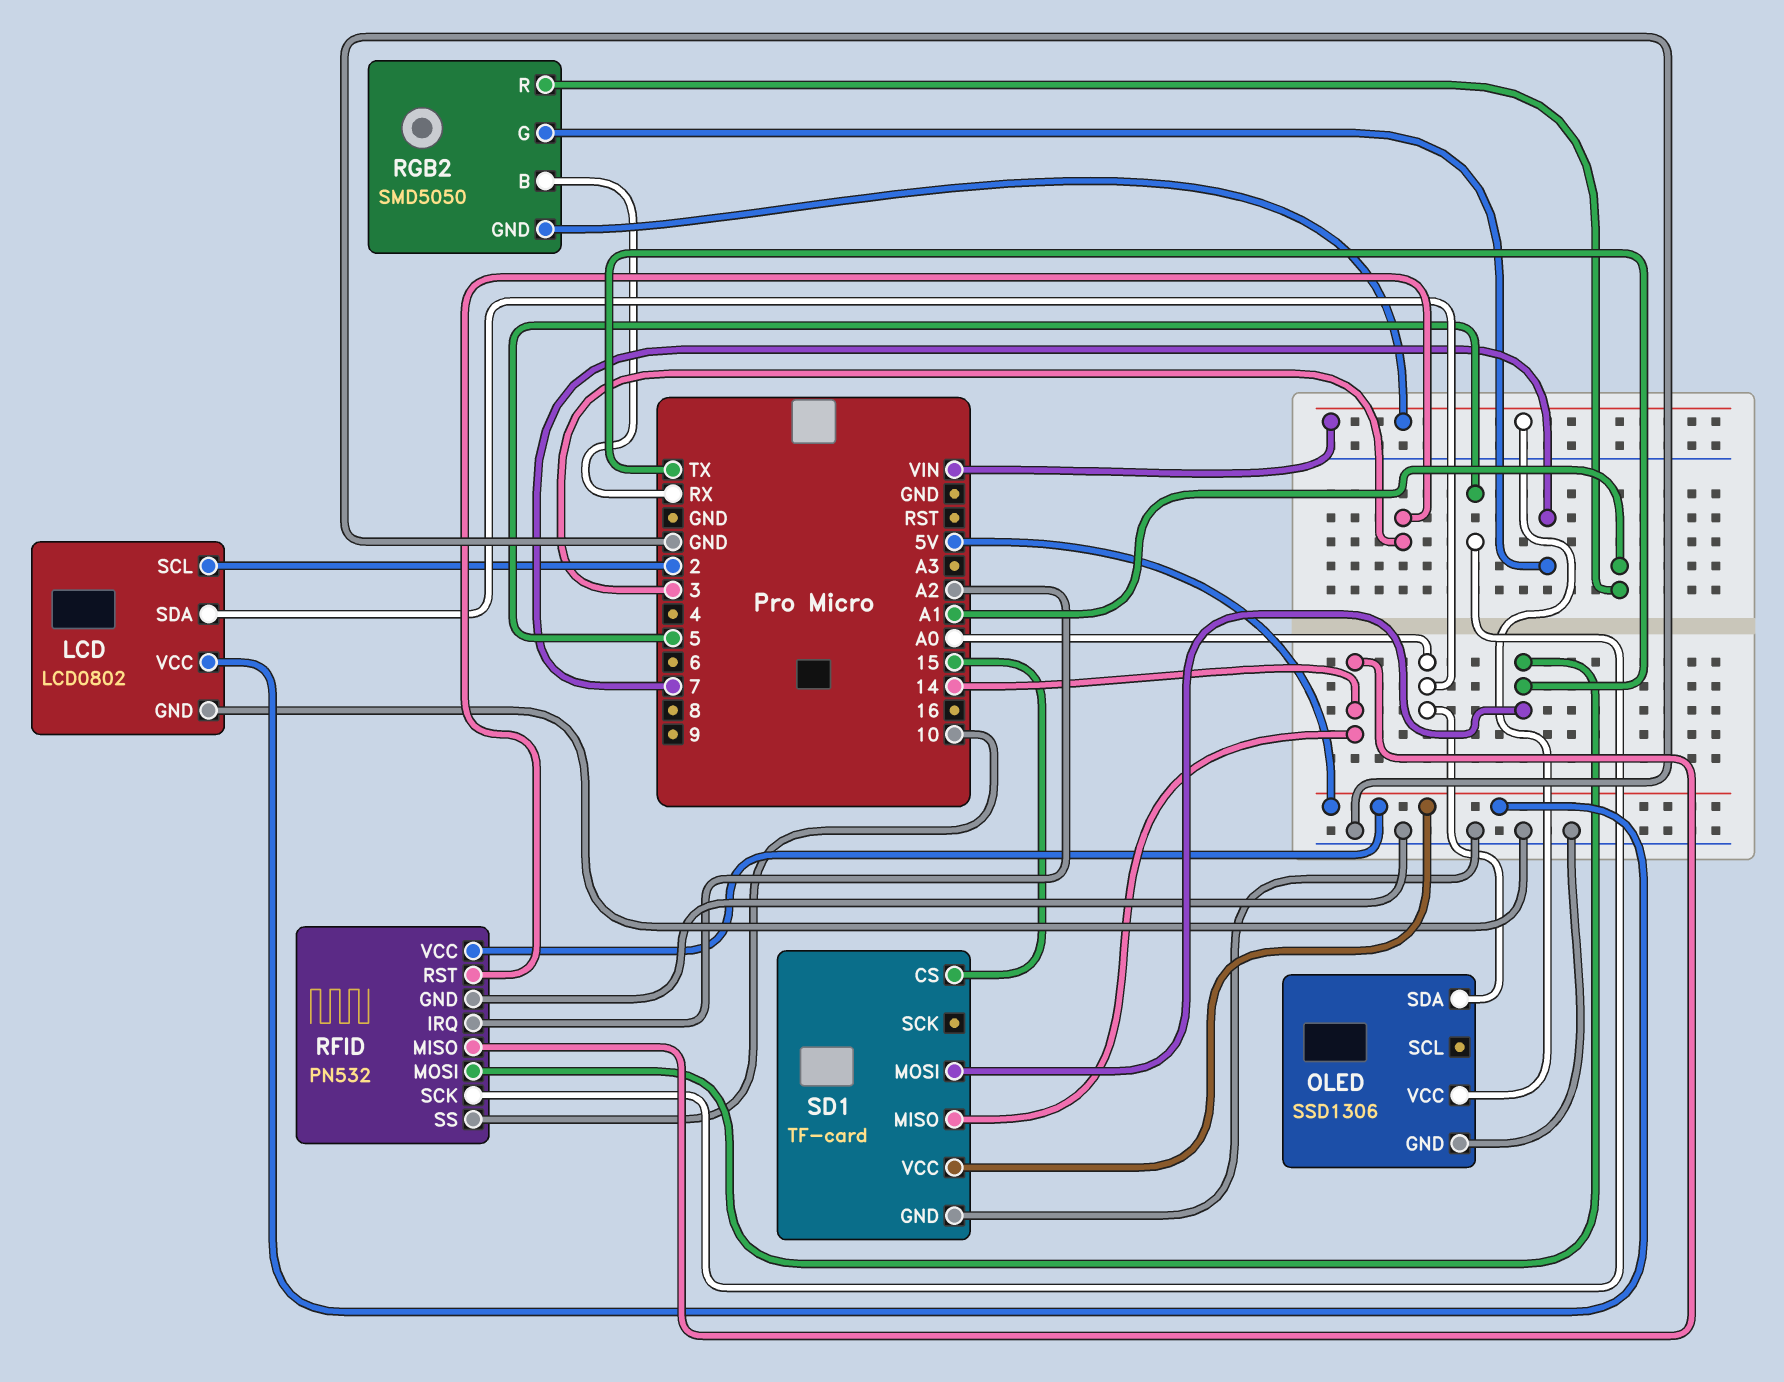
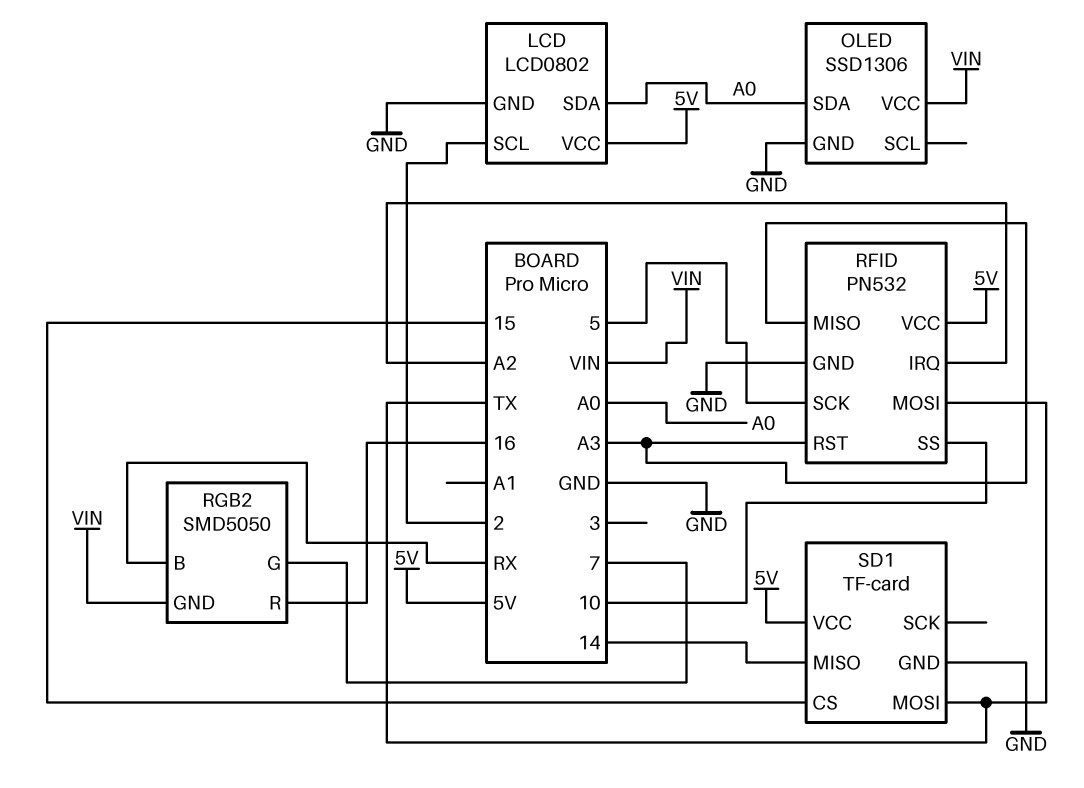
RFID pin MISO: 14 -> A3
RFID pin RST: 3 -> A3
RGB2 pin R: A1 -> 16

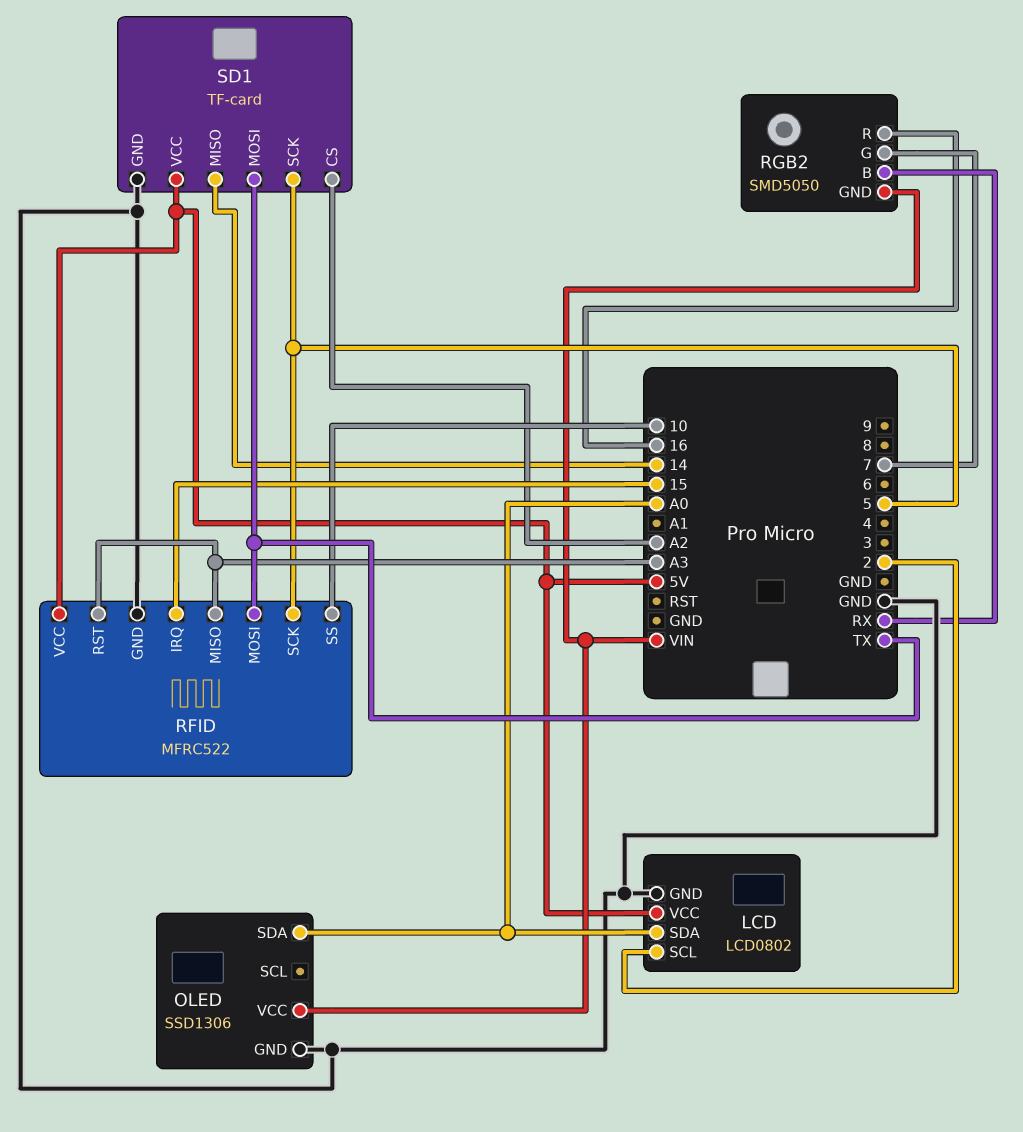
RFID: PN532 -> MFRC522
RFID pin IRQ: A2 -> 15
SD1 pin CS: 15 -> A2
SD1 pin SCK: none -> 5

